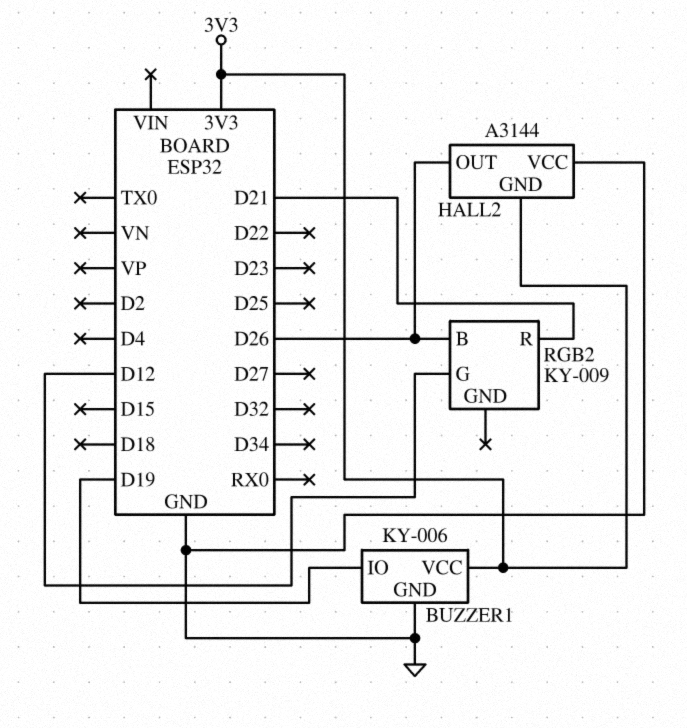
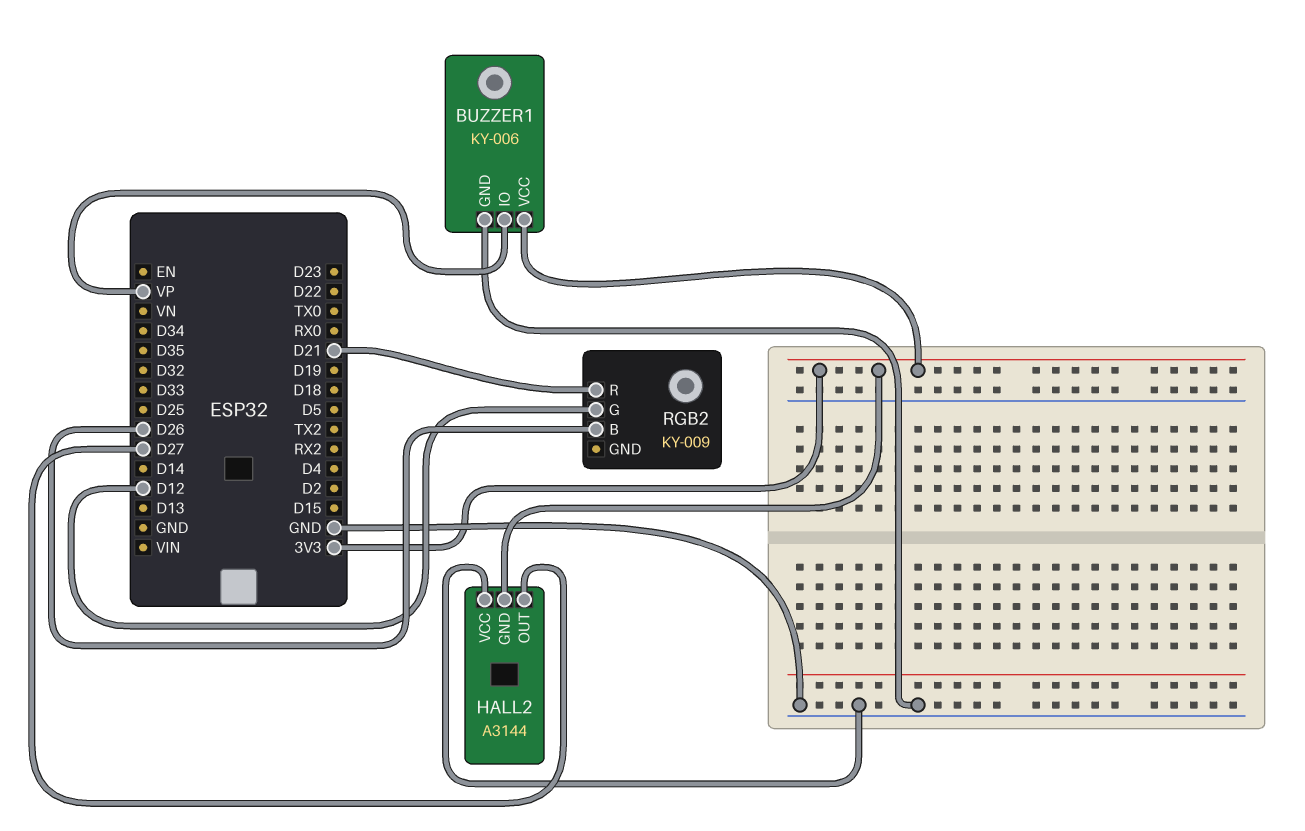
BUZZER1 pin IO: D19 -> VP
HALL2 pin OUT: D26 -> D27

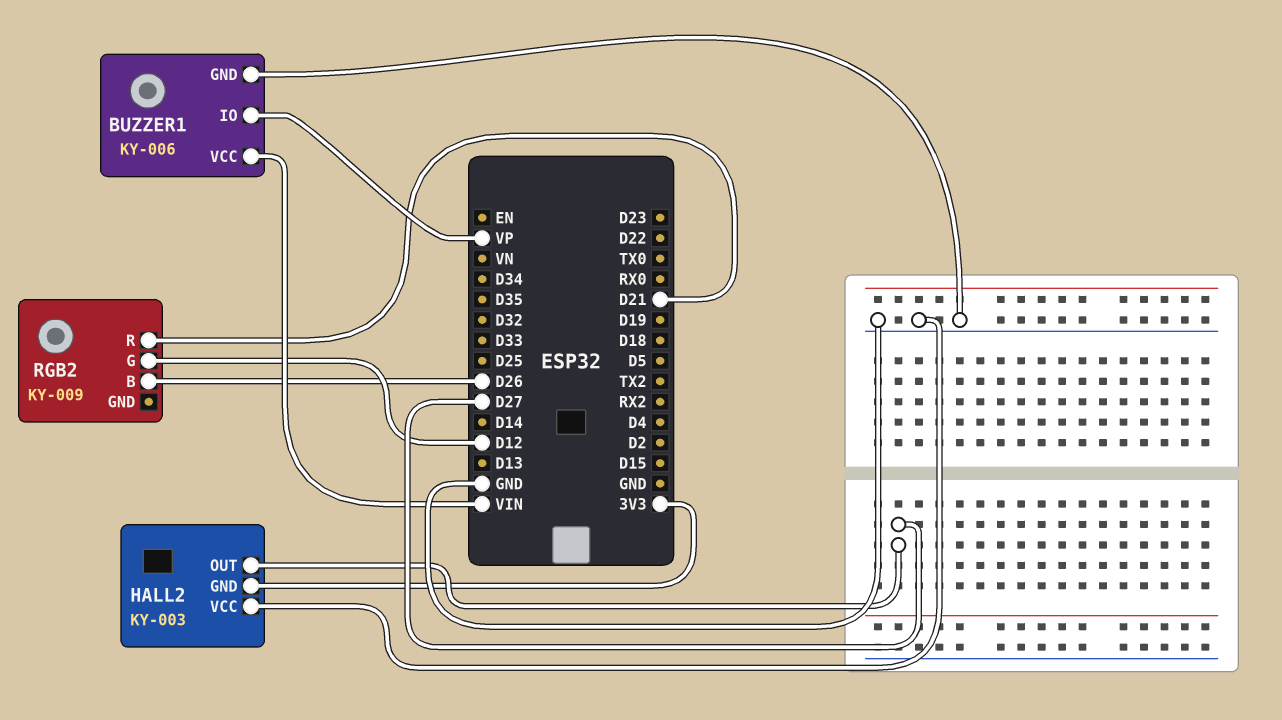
BUZZER1 pin VCC: 3V3 -> VIN
HALL2: A3144 -> KY-003

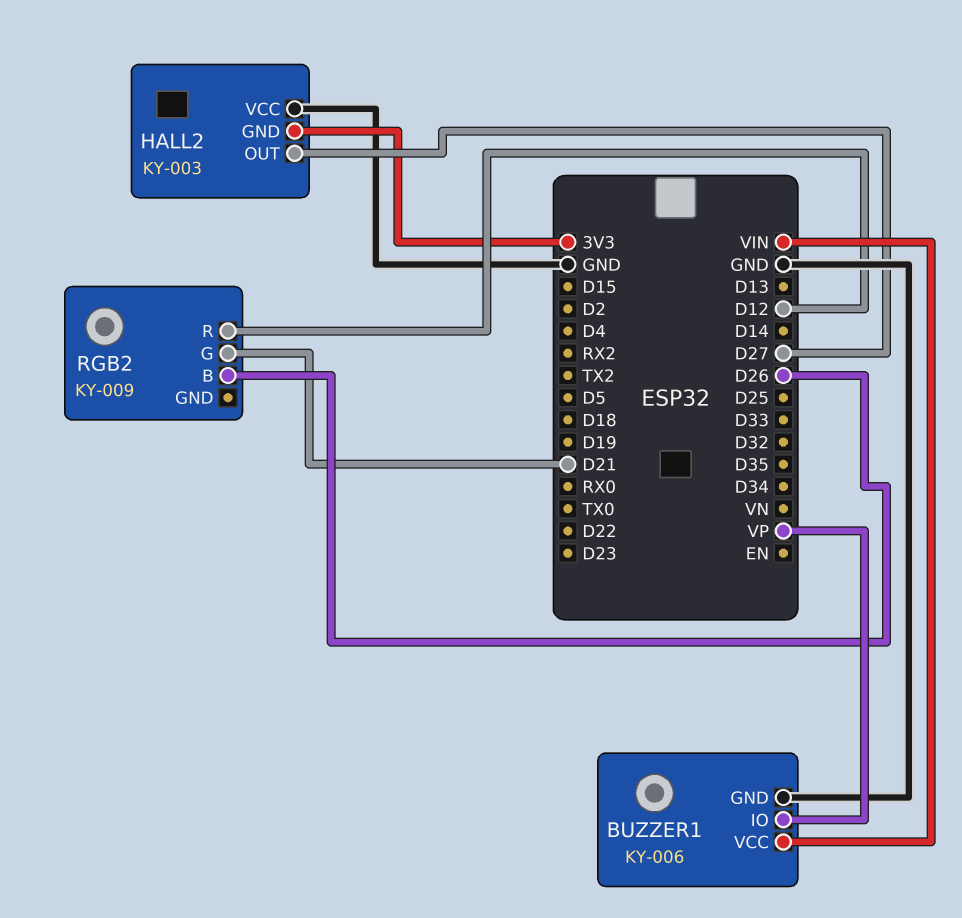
RGB2 pin G: D12 -> D21
RGB2 pin R: D21 -> D12

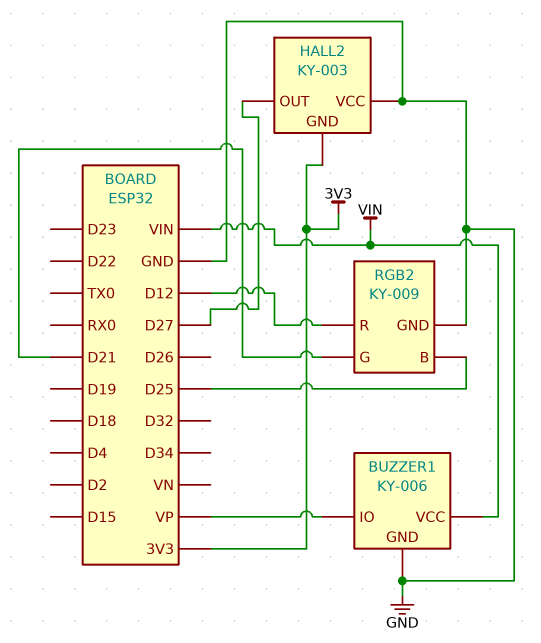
RGB2 pin B: D26 -> D25
RGB2 pin GND: none -> GND

